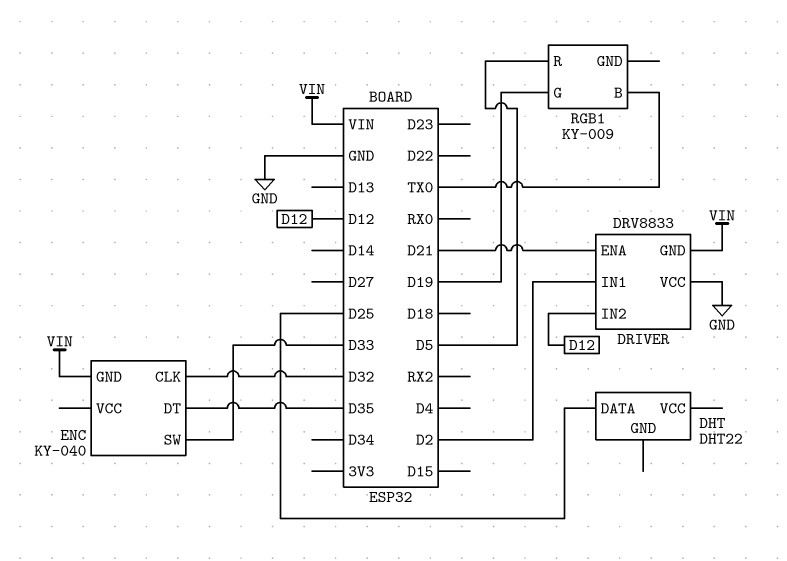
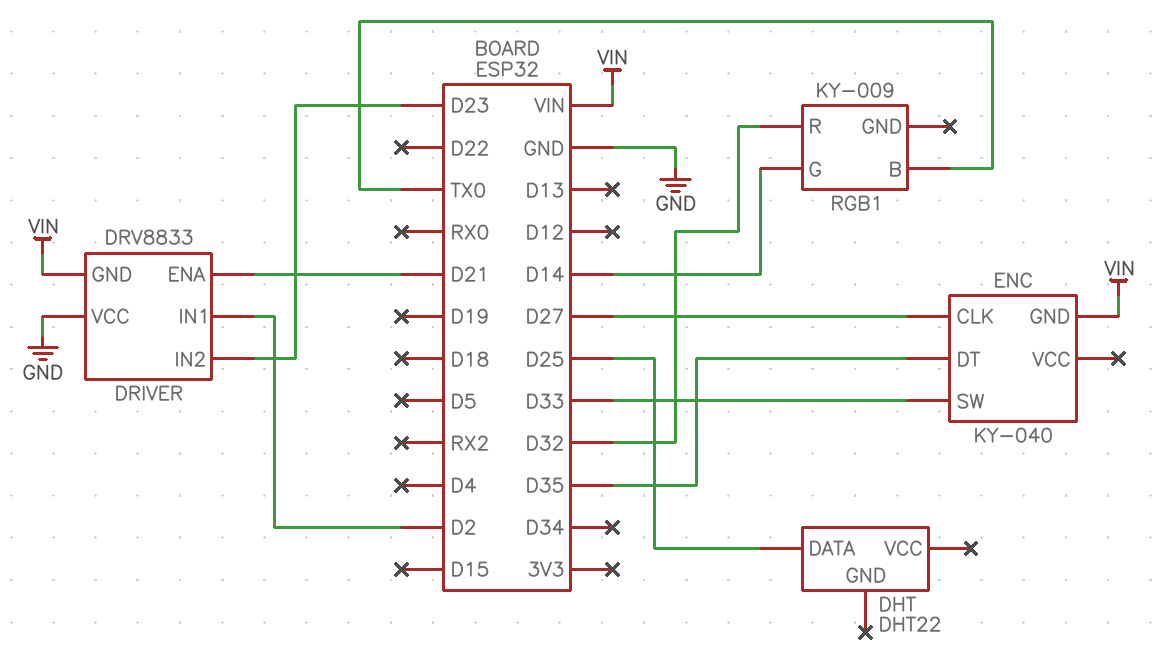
DRIVER pin IN2: D12 -> D23
ENC pin CLK: D32 -> D27
RGB1 pin G: D19 -> D14
RGB1 pin R: D5 -> D32

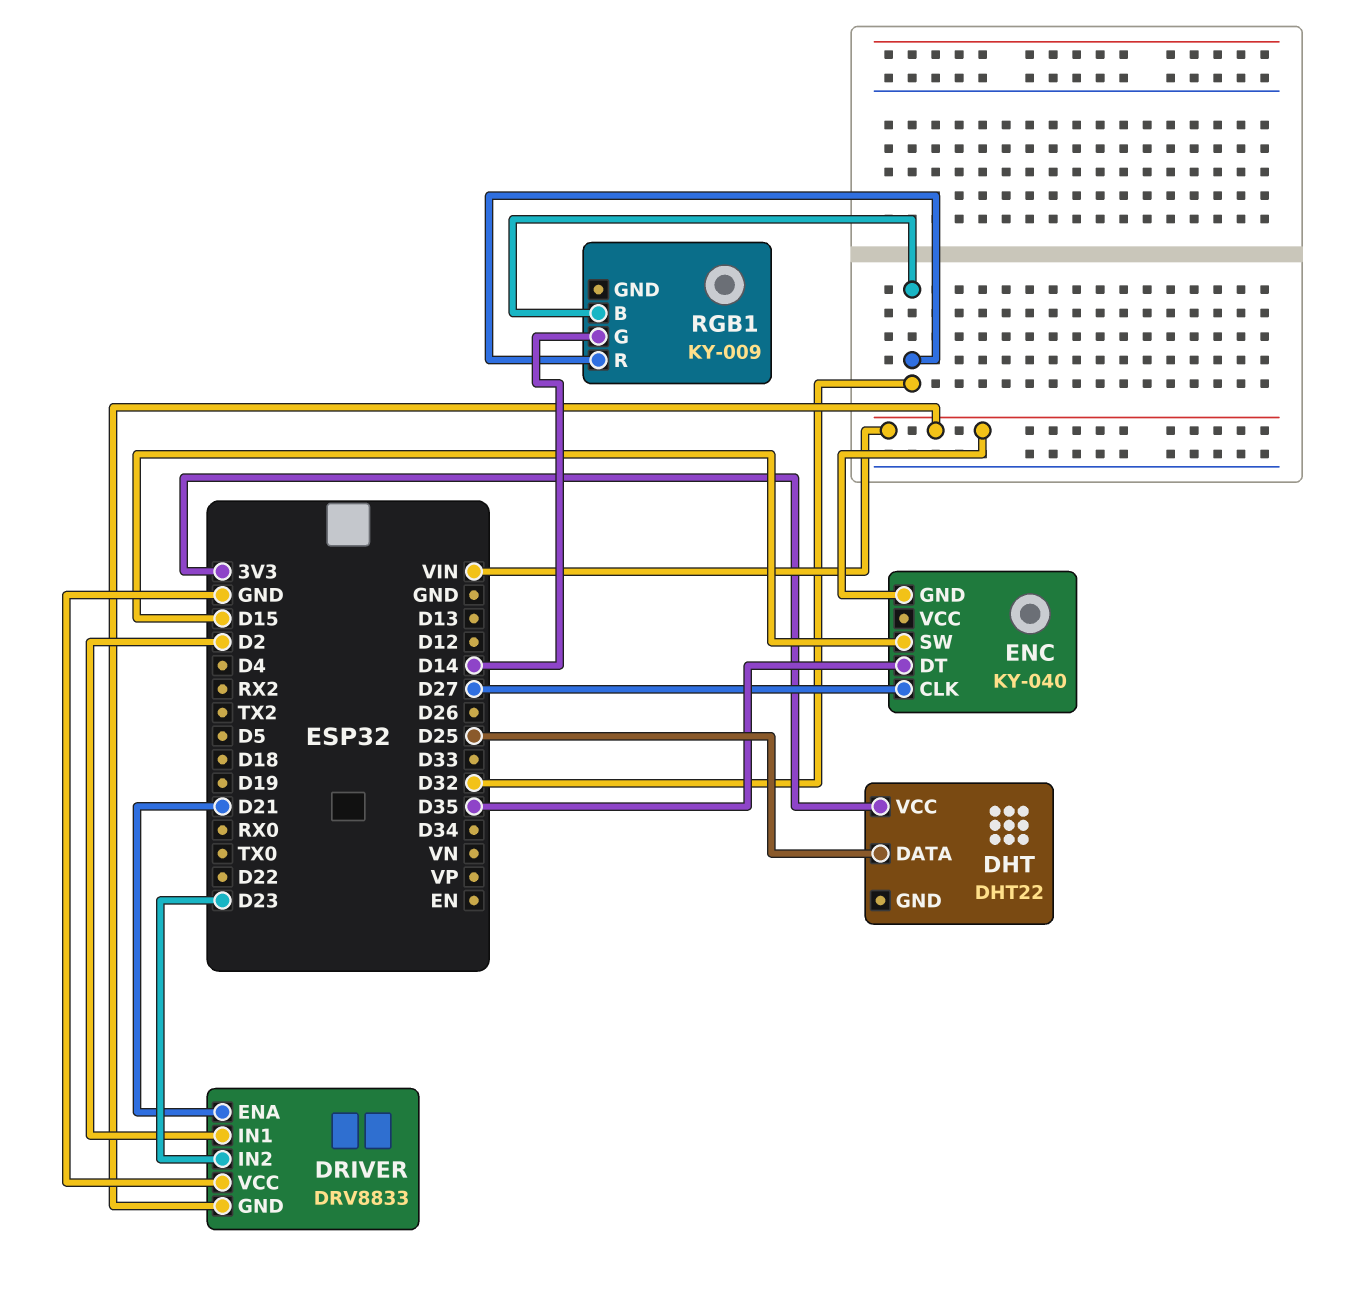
DHT pin VCC: none -> 3V3
ENC pin SW: D33 -> D15
RGB1 pin B: TX0 -> D32

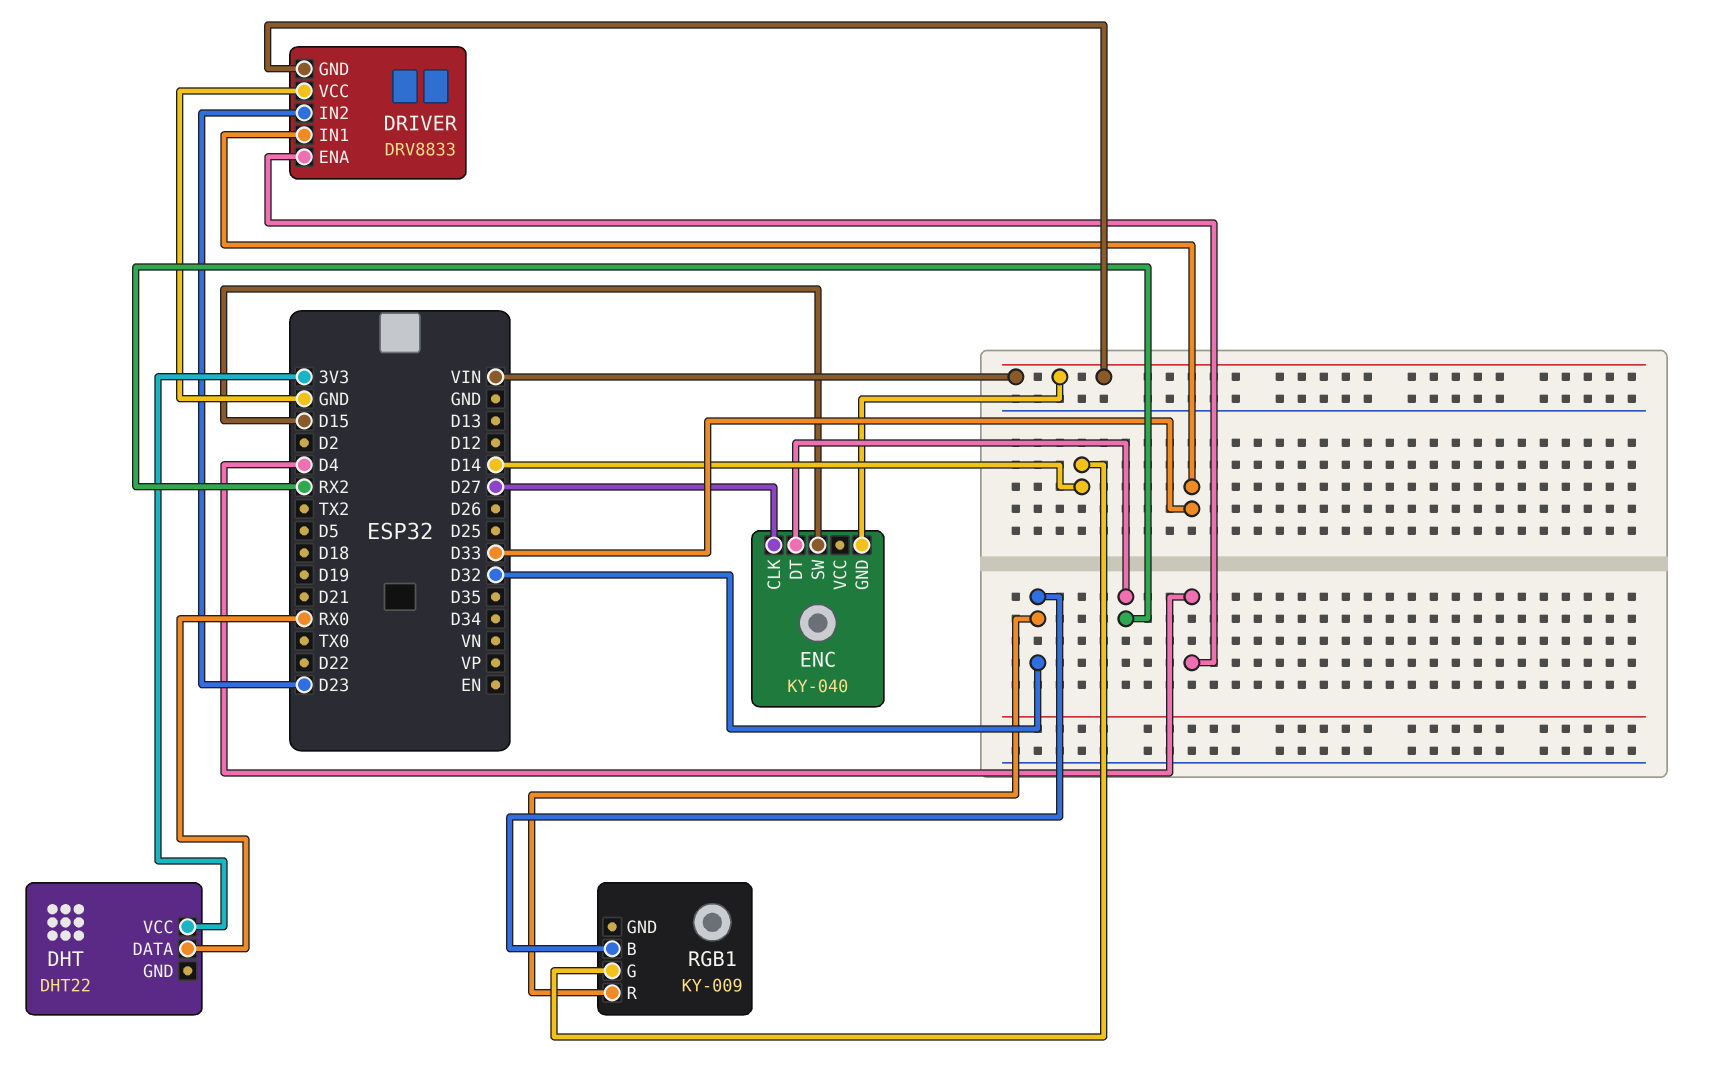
DHT pin DATA: D25 -> RX0
DRIVER pin ENA: D21 -> D4
DRIVER pin IN1: D2 -> D33
ENC pin DT: D35 -> RX2

